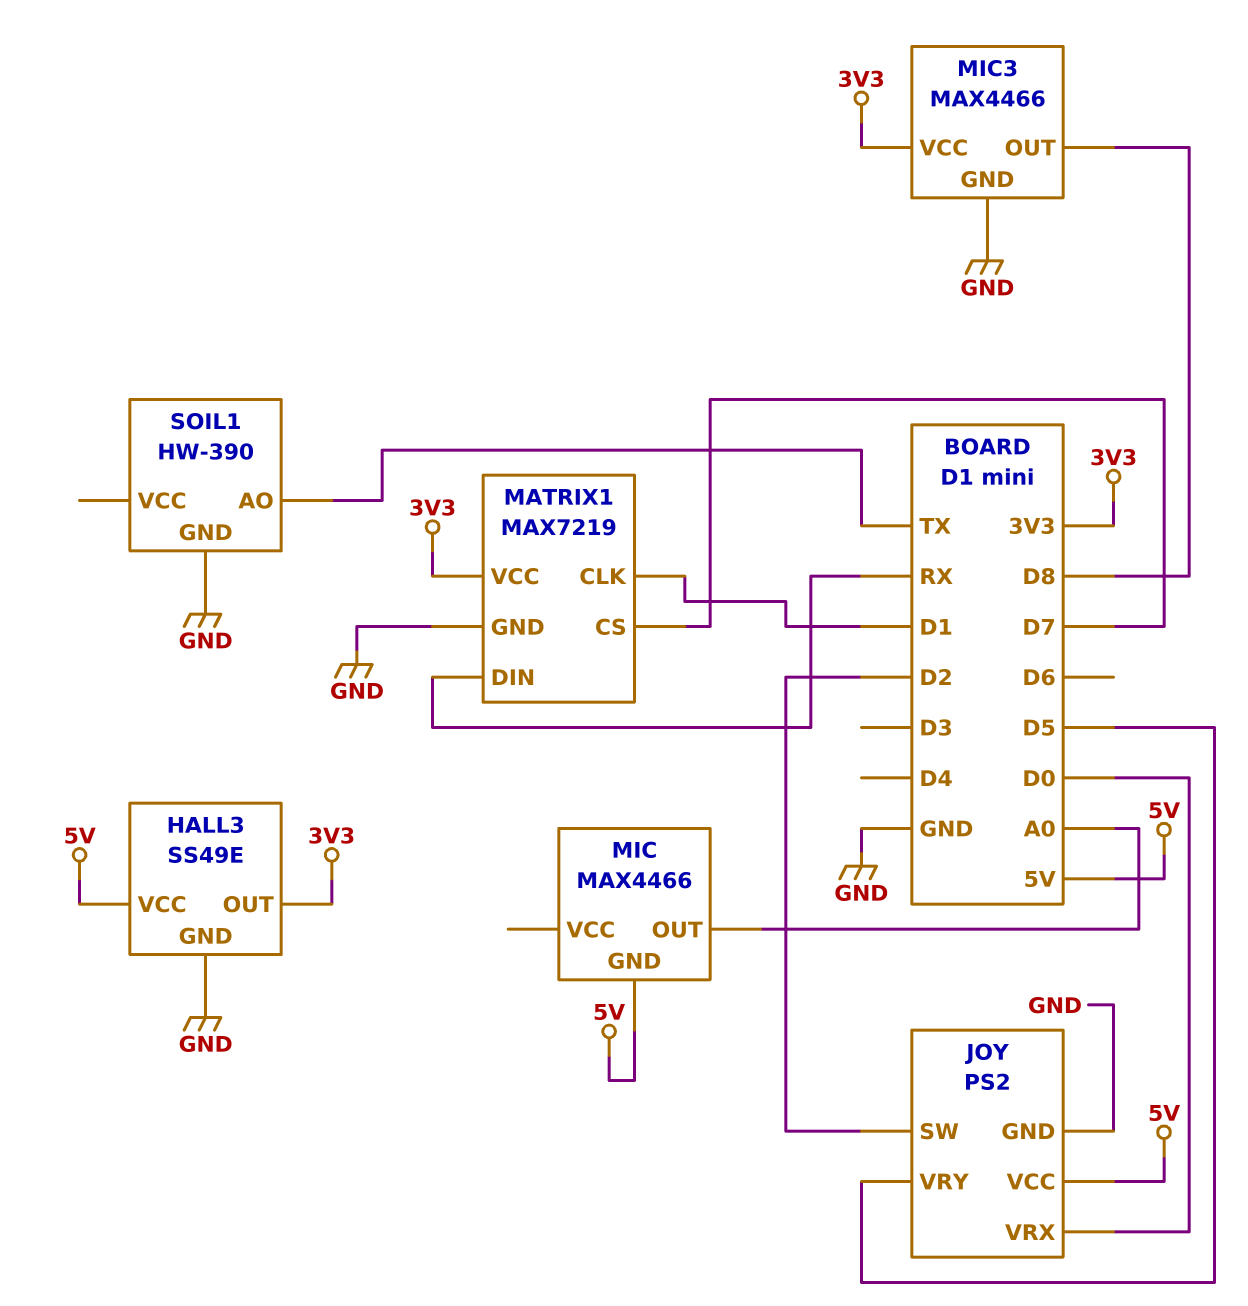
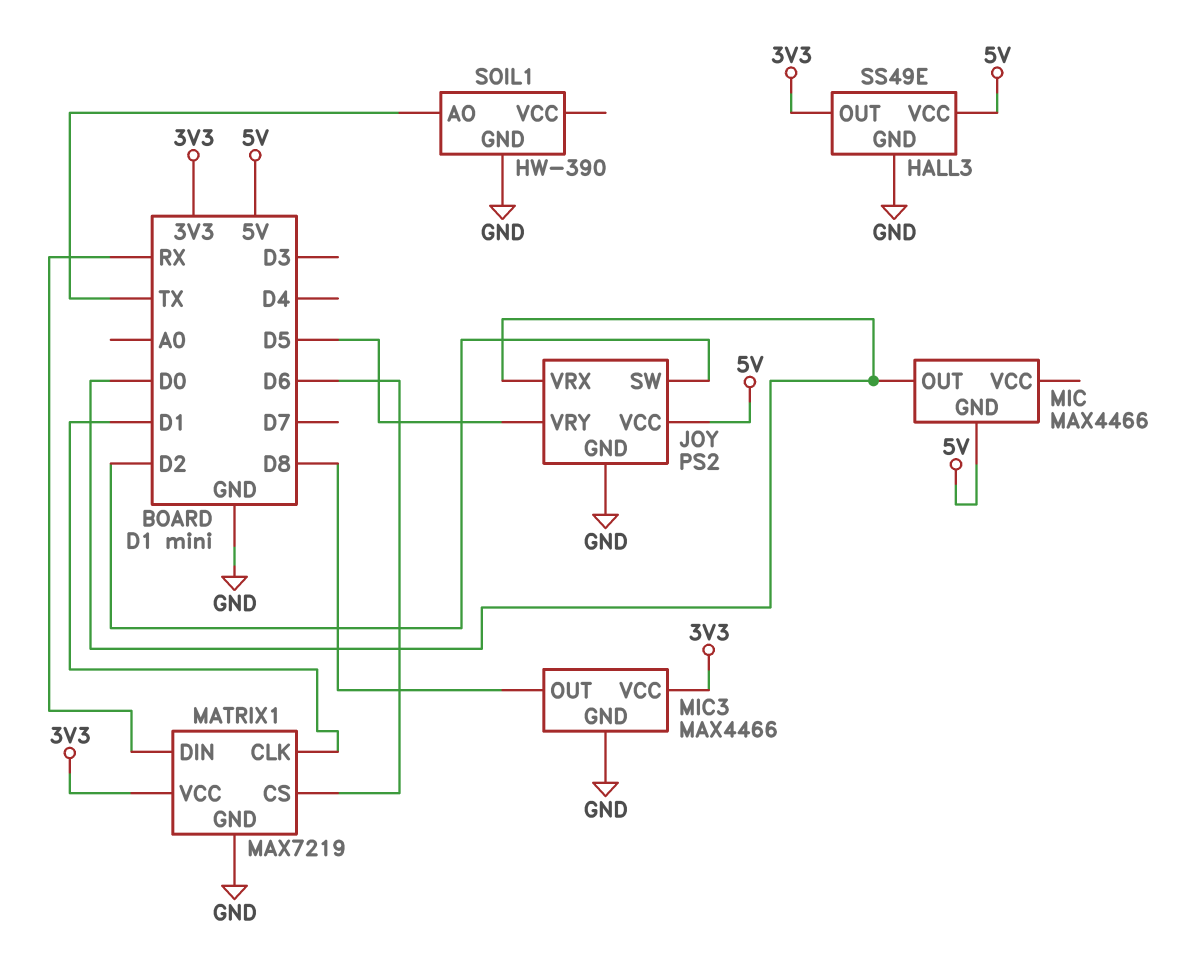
MATRIX1 pin CS: D7 -> D6
MIC pin OUT: A0 -> D0

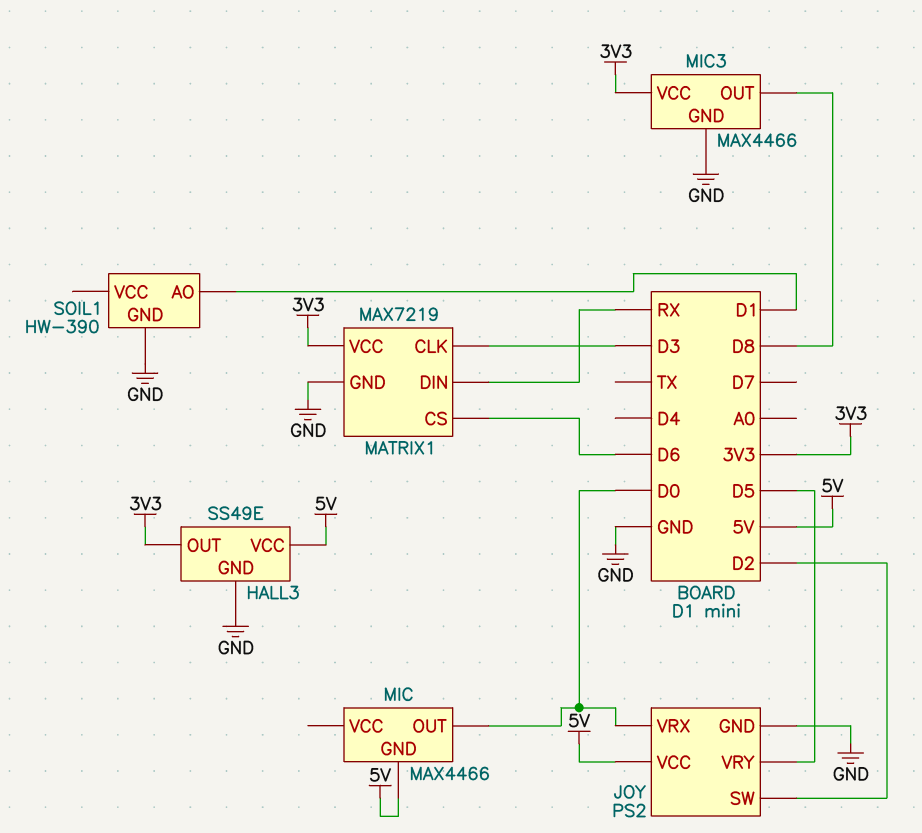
MATRIX1 pin CLK: D1 -> D3
SOIL1 pin AO: TX -> D1

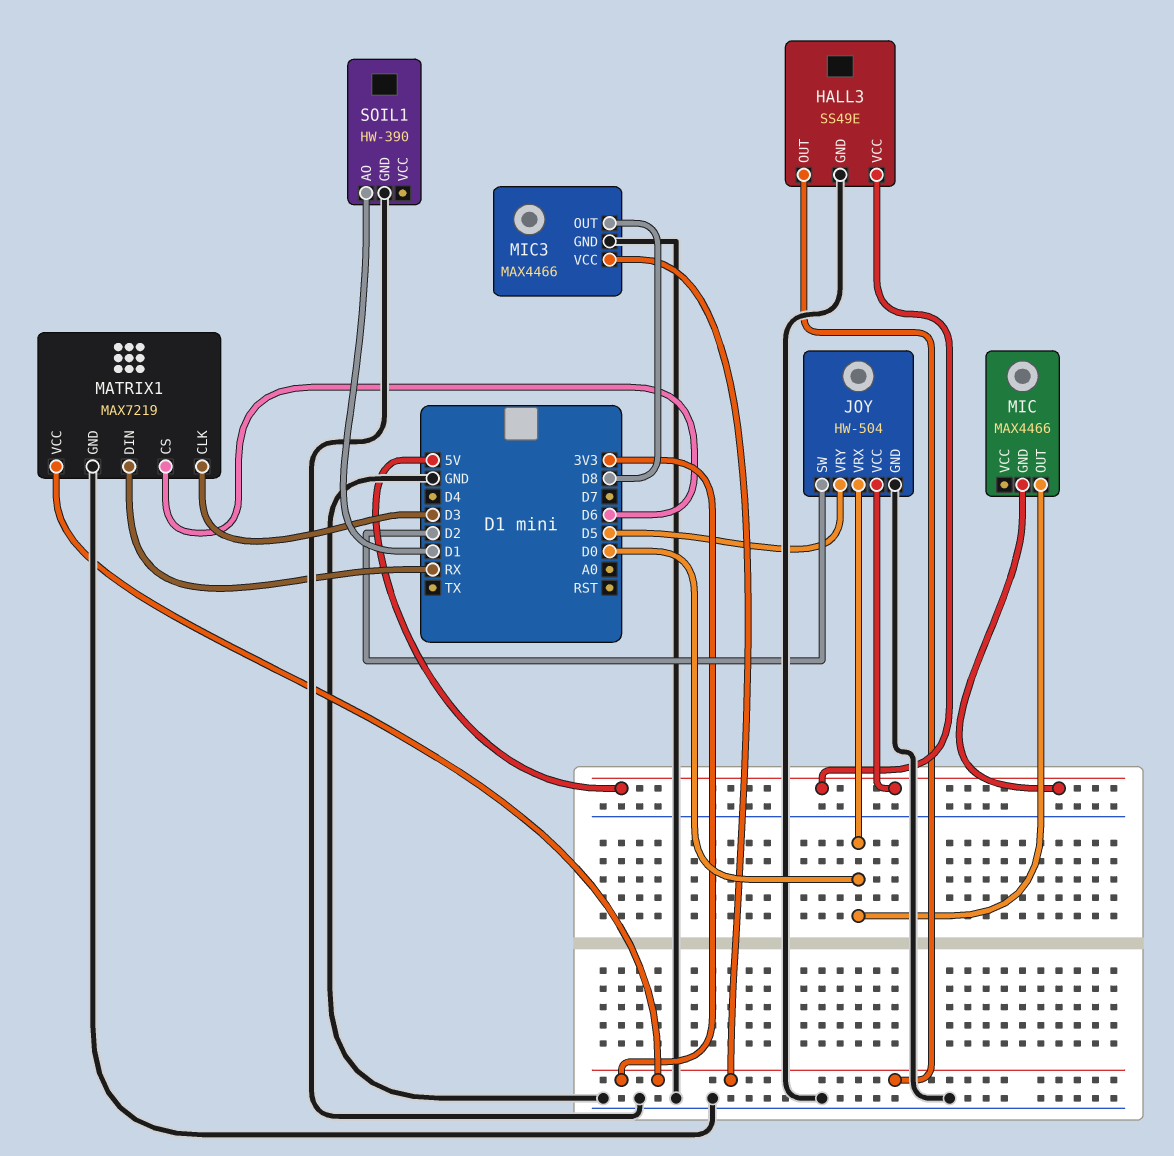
JOY: PS2 -> HW-504

